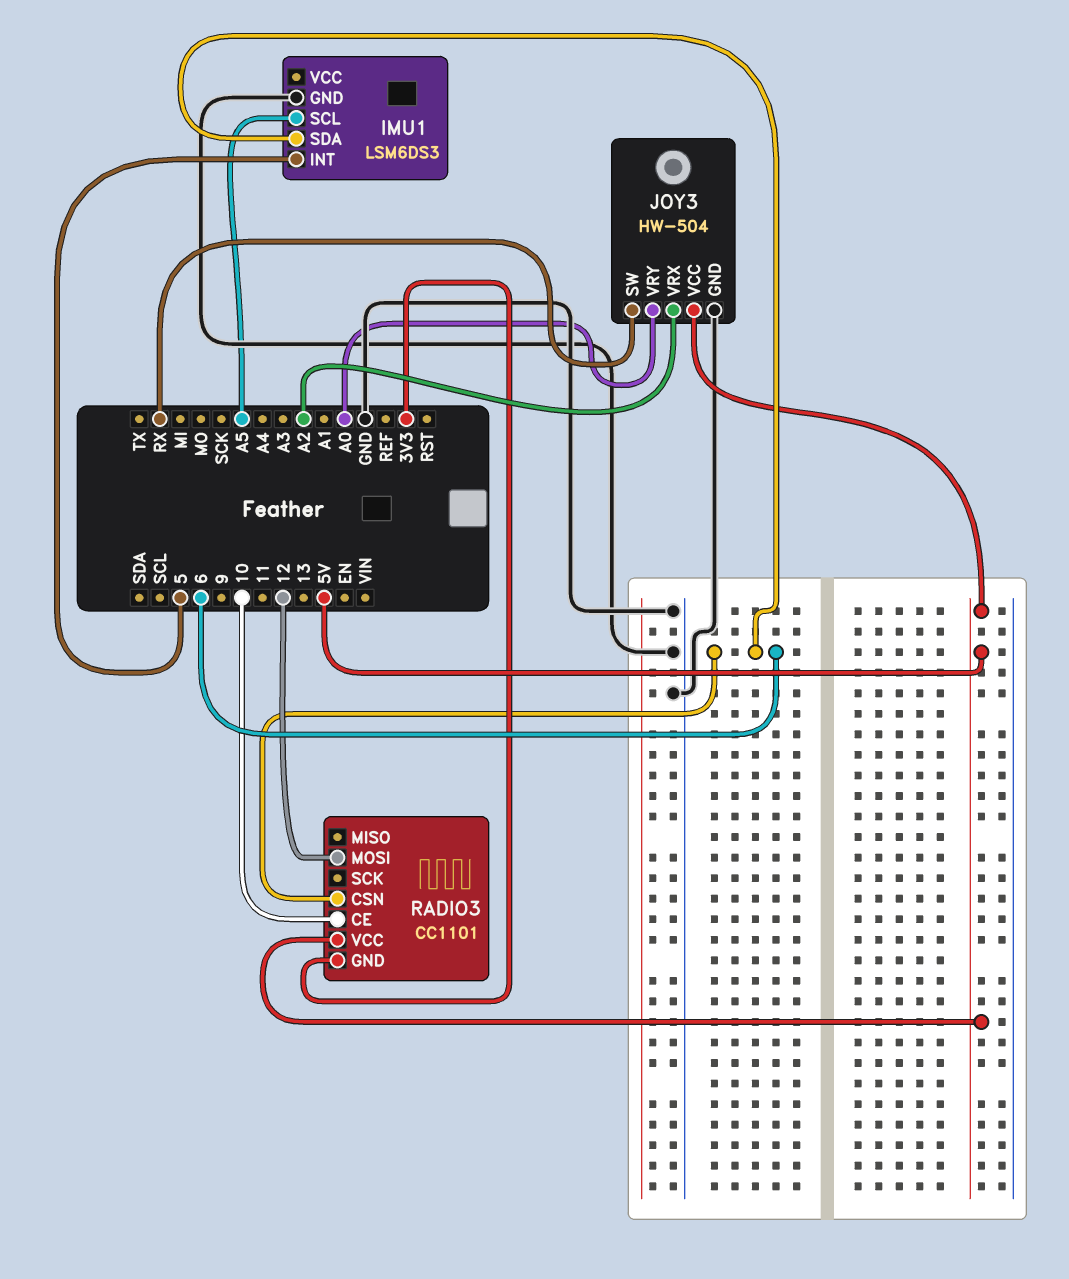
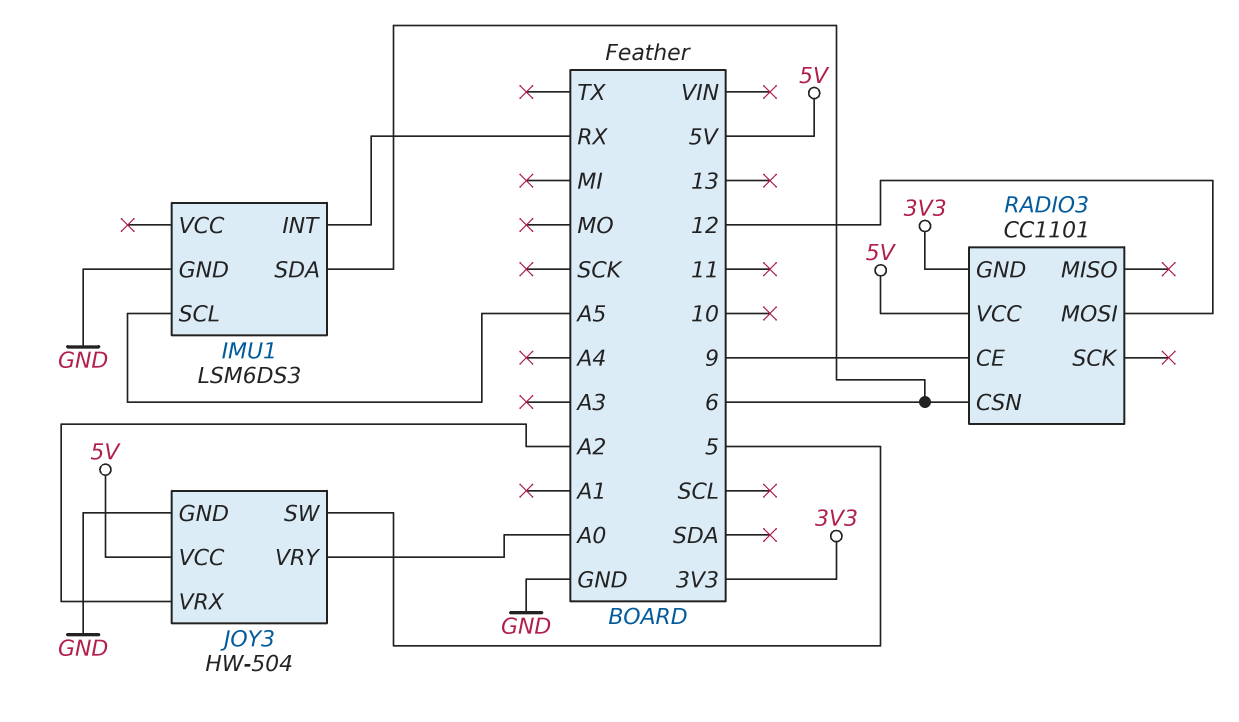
IMU1 pin INT: 5 -> RX
JOY3 pin SW: RX -> 5
RADIO3 pin CE: 10 -> 9

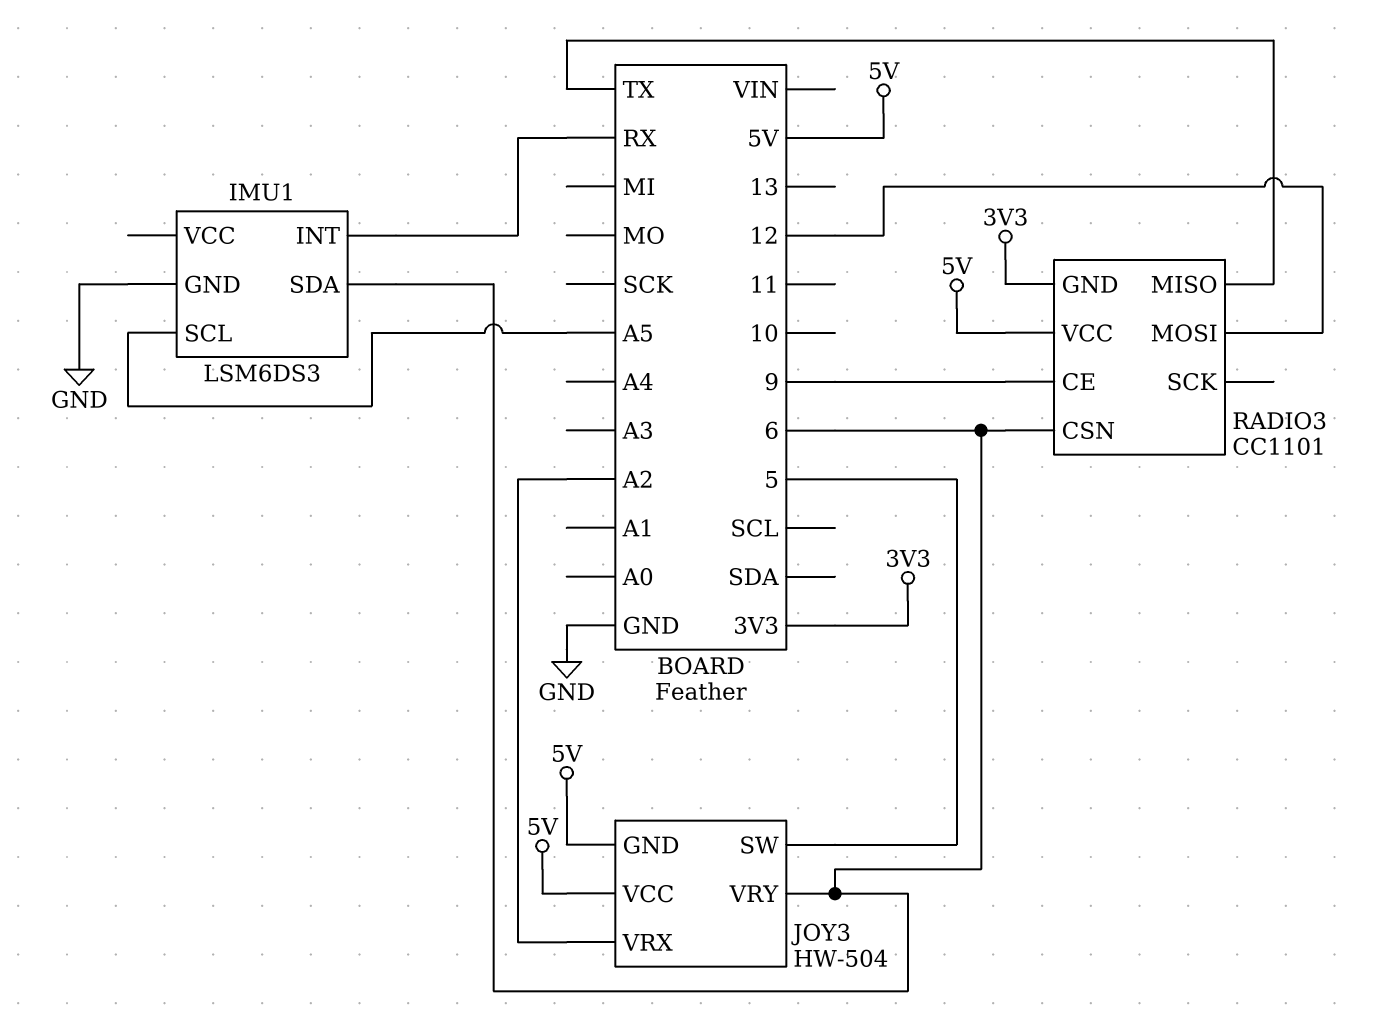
JOY3 pin GND: GND -> 5V
JOY3 pin VRY: A0 -> 6
RADIO3 pin MISO: none -> TX

